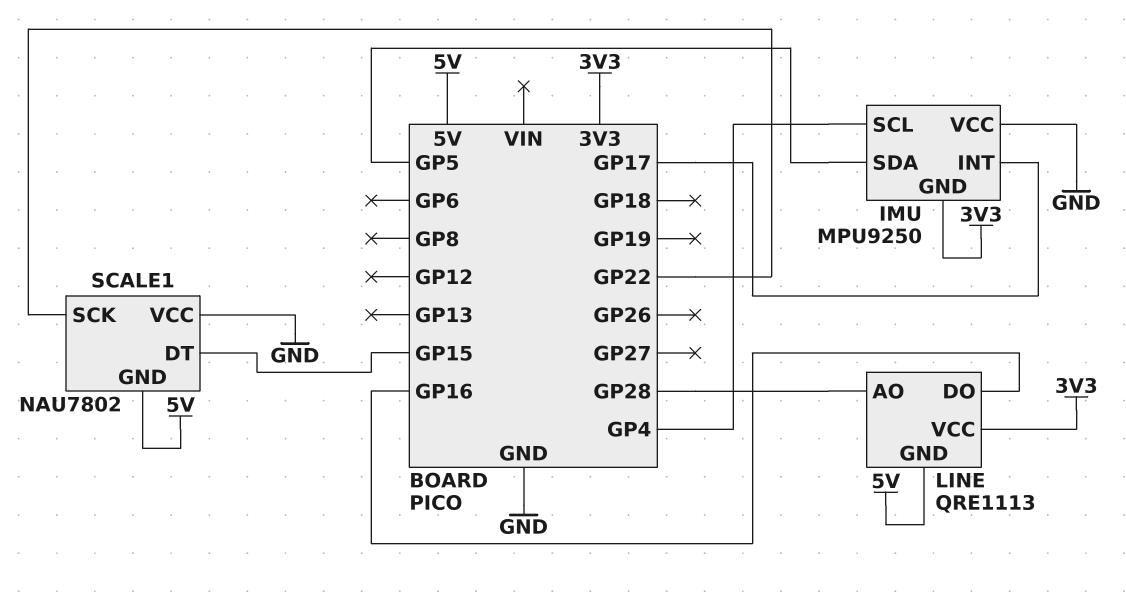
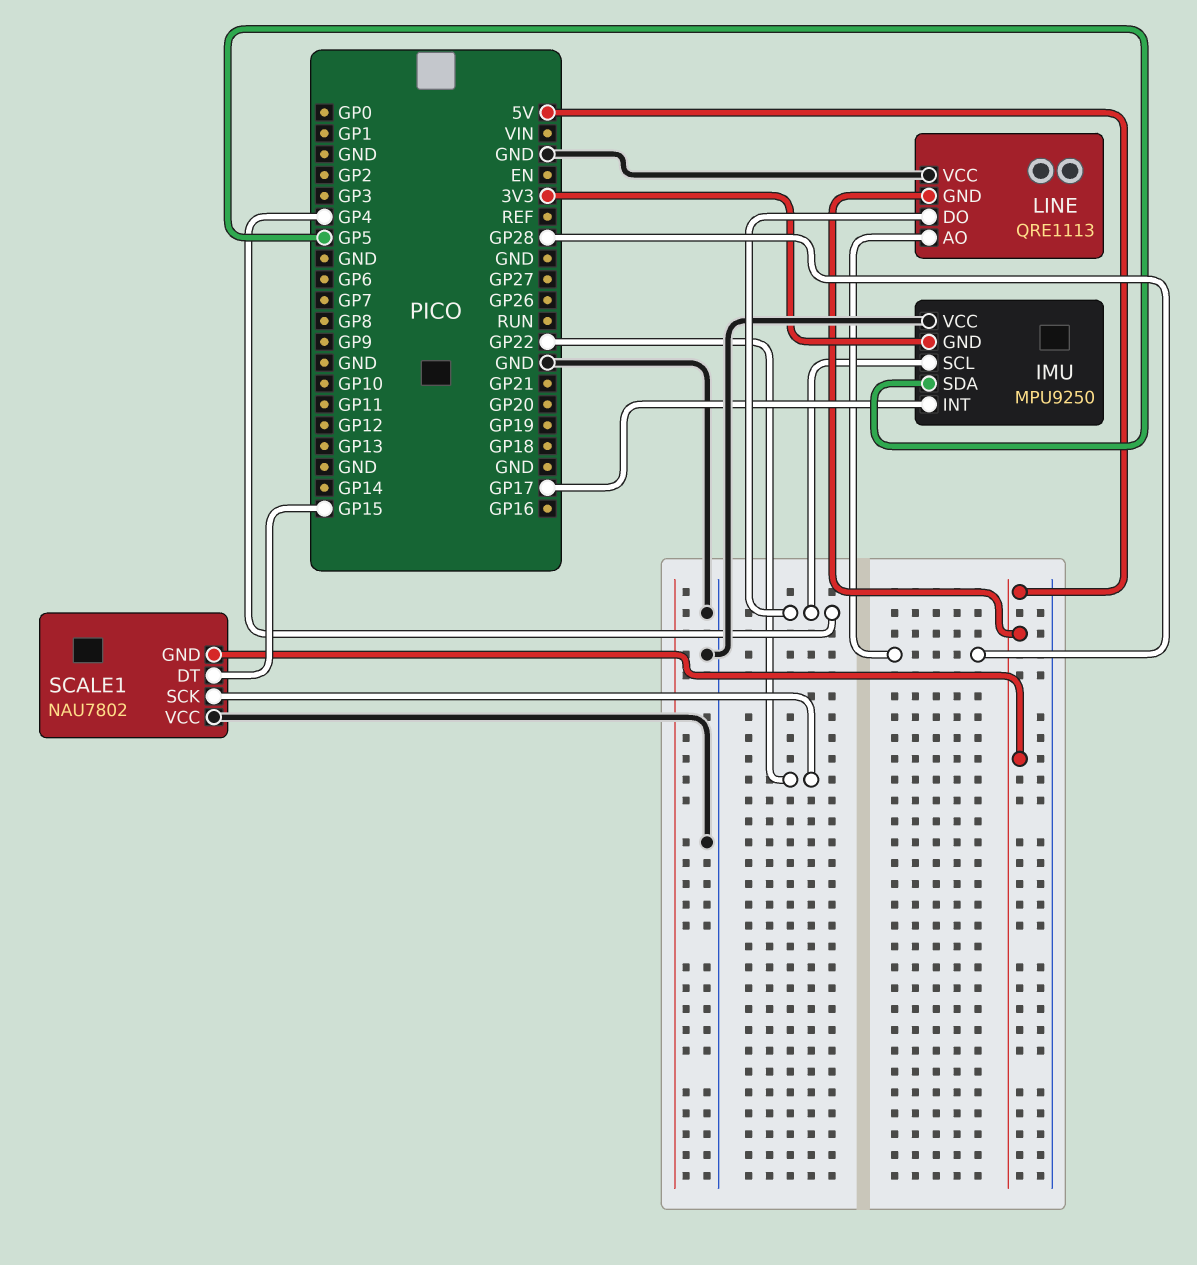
LINE pin DO: GP16 -> GP4
LINE pin VCC: 3V3 -> GND

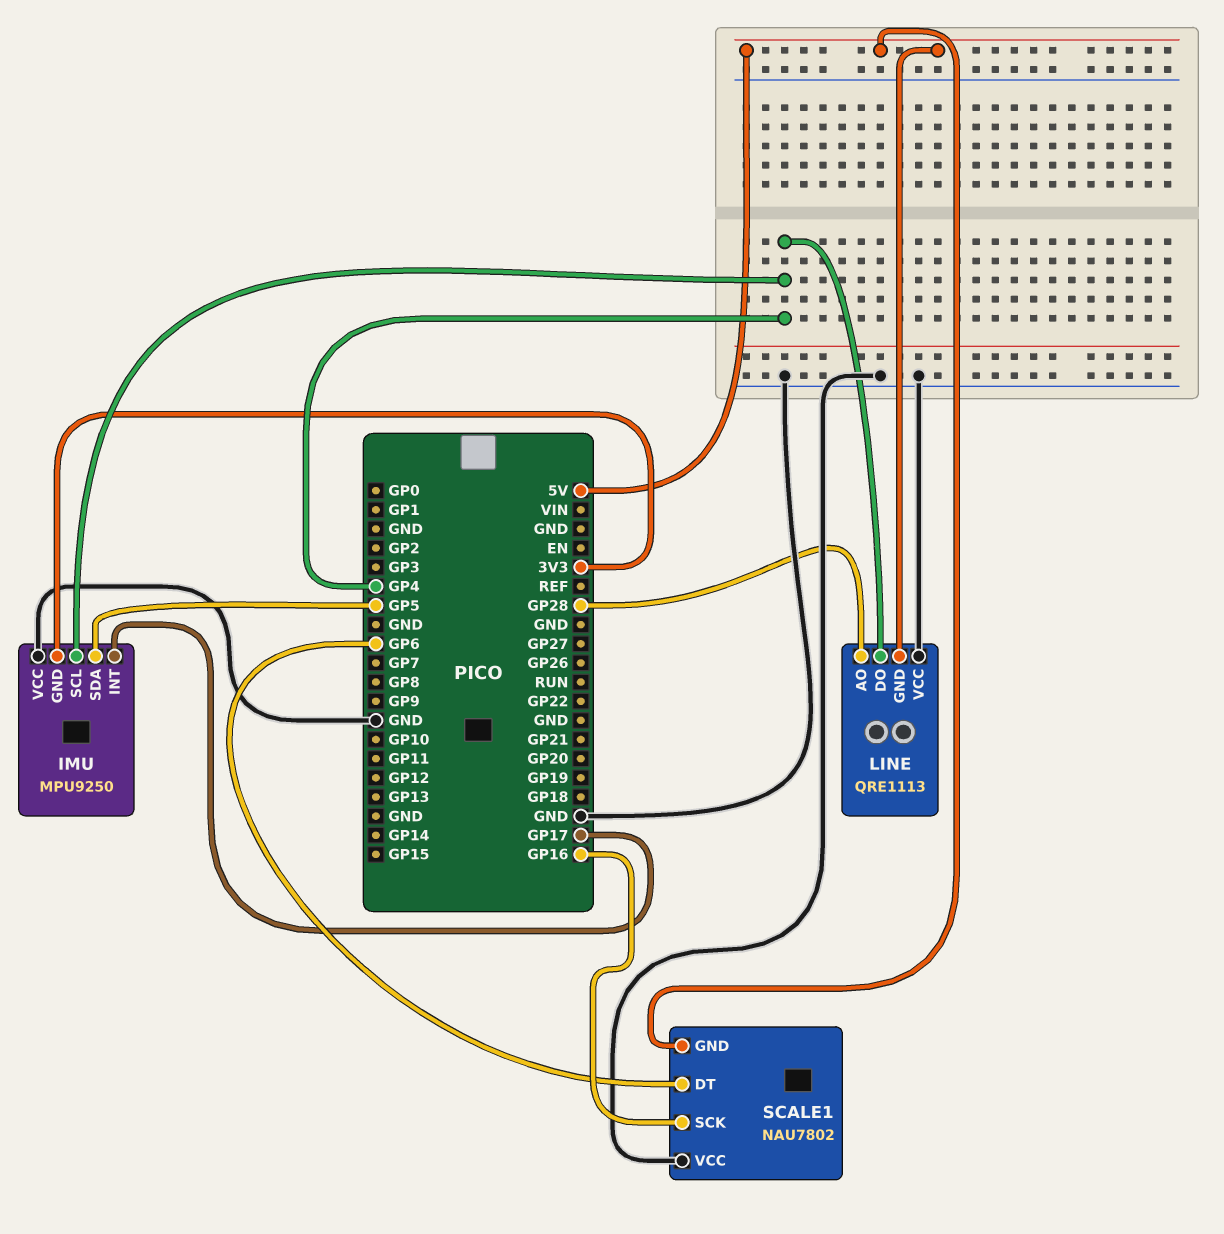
SCALE1 pin DT: GP15 -> GP6
SCALE1 pin SCK: GP22 -> GP16

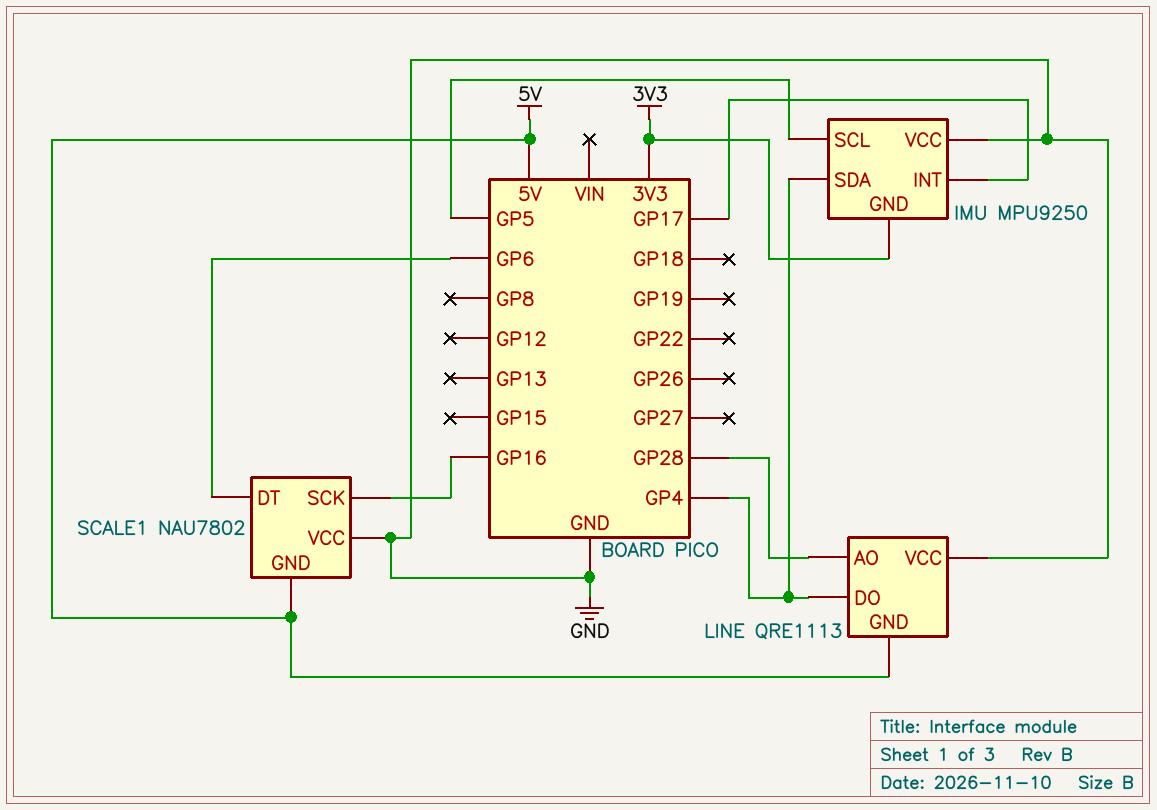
IMU pin SCL: GP4 -> GP5
IMU pin SDA: GP5 -> GP4

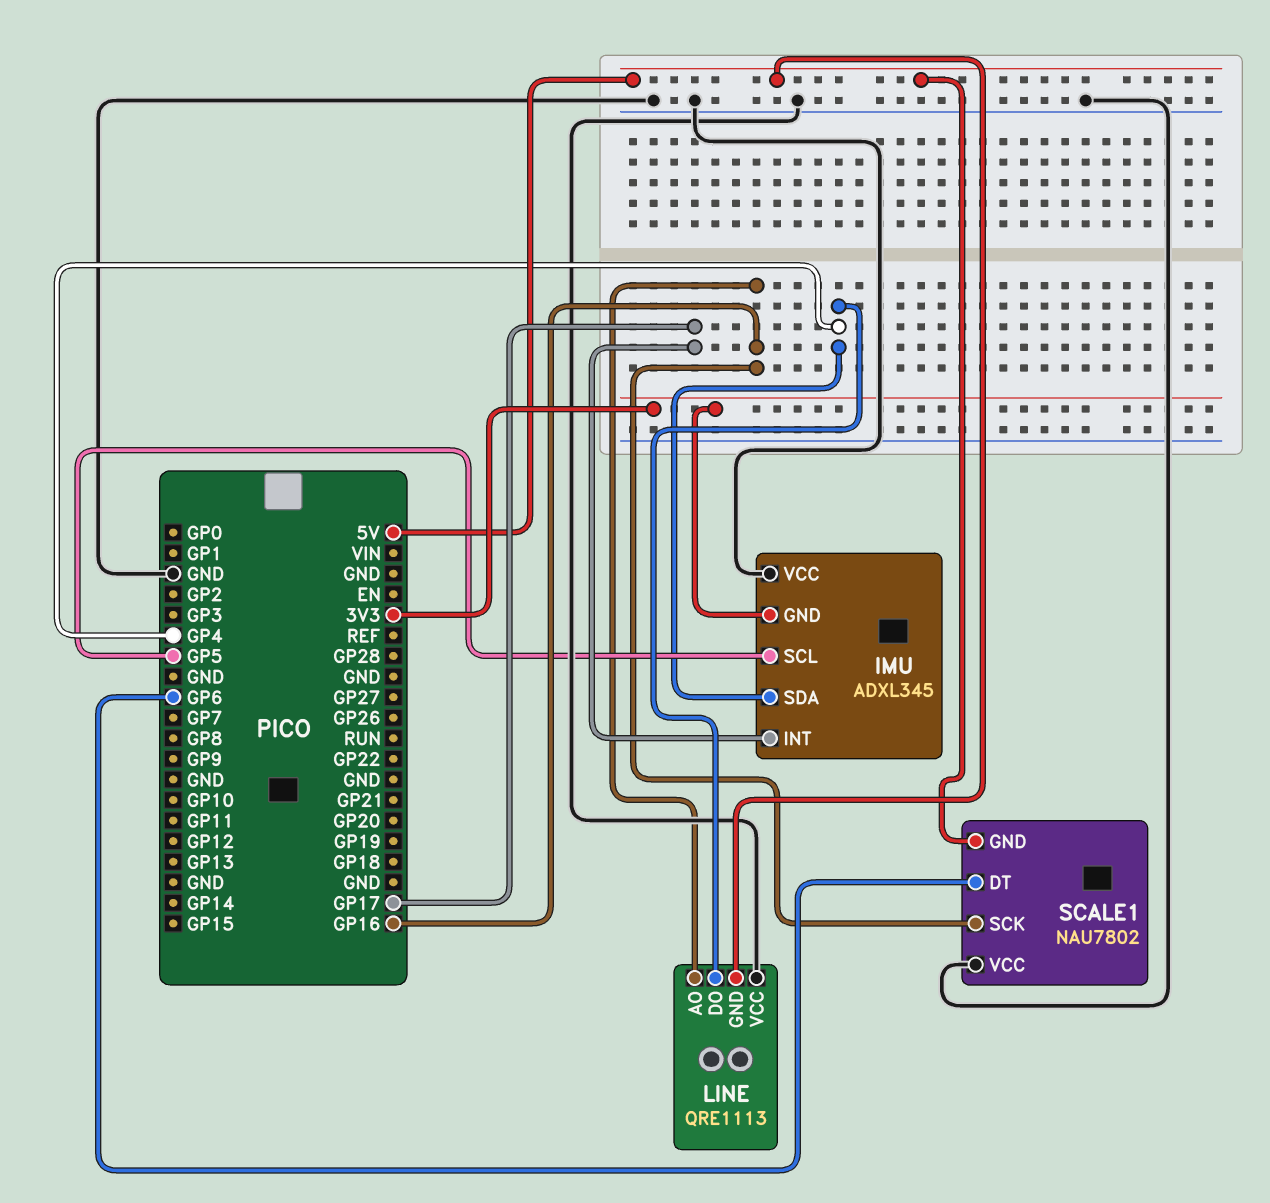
IMU: MPU9250 -> ADXL345
LINE pin AO: GP28 -> GP16

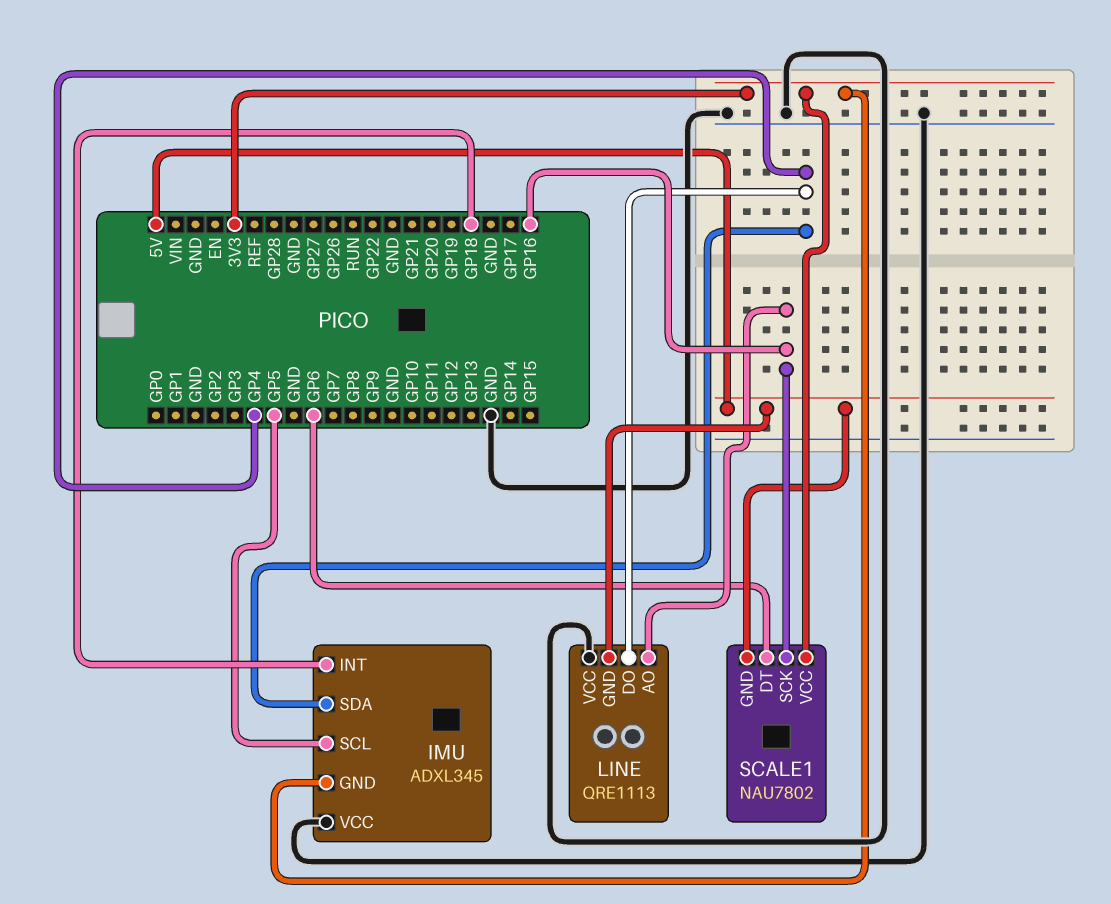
IMU pin INT: GP17 -> GP18
SCALE1 pin VCC: GND -> 3V3

